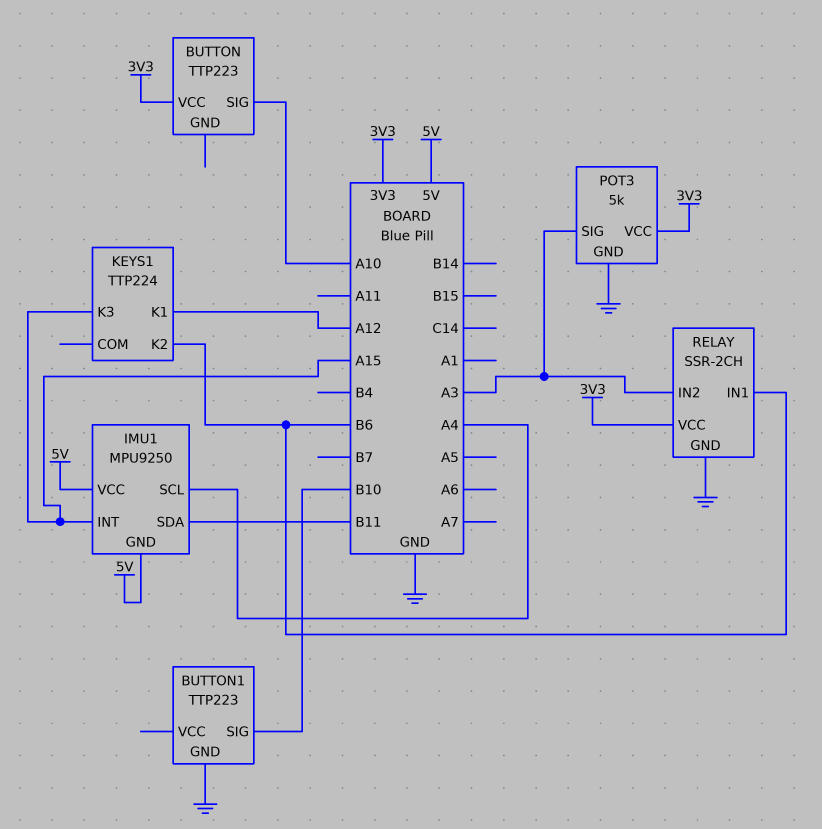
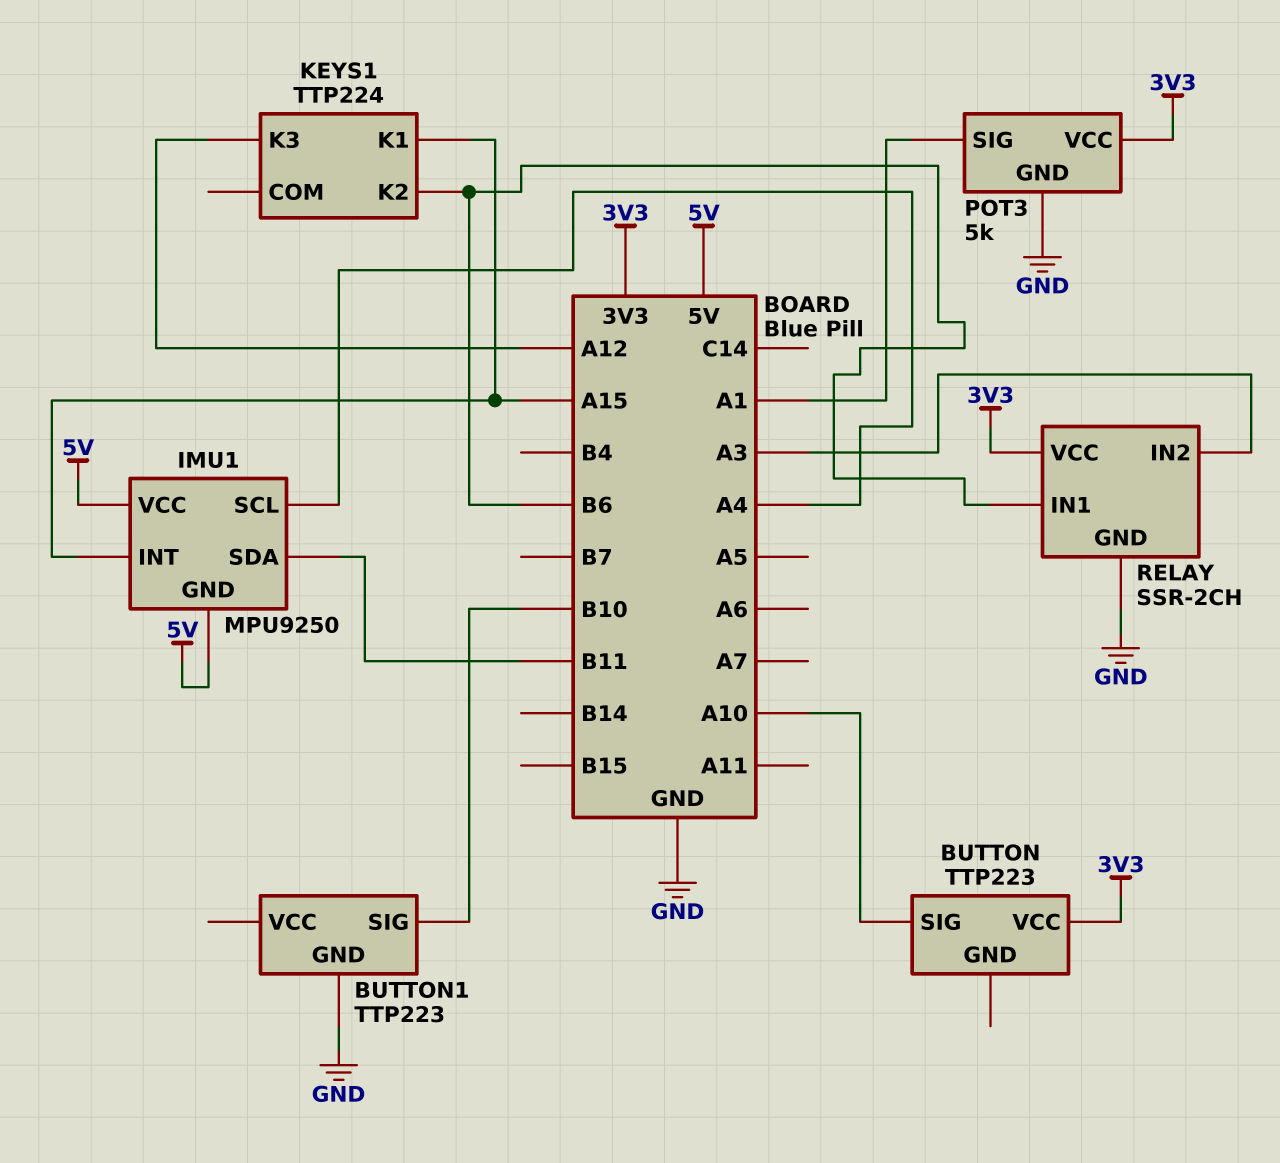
KEYS1 pin K1: A12 -> A15
KEYS1 pin K3: A15 -> A12
POT3 pin SIG: A3 -> A1

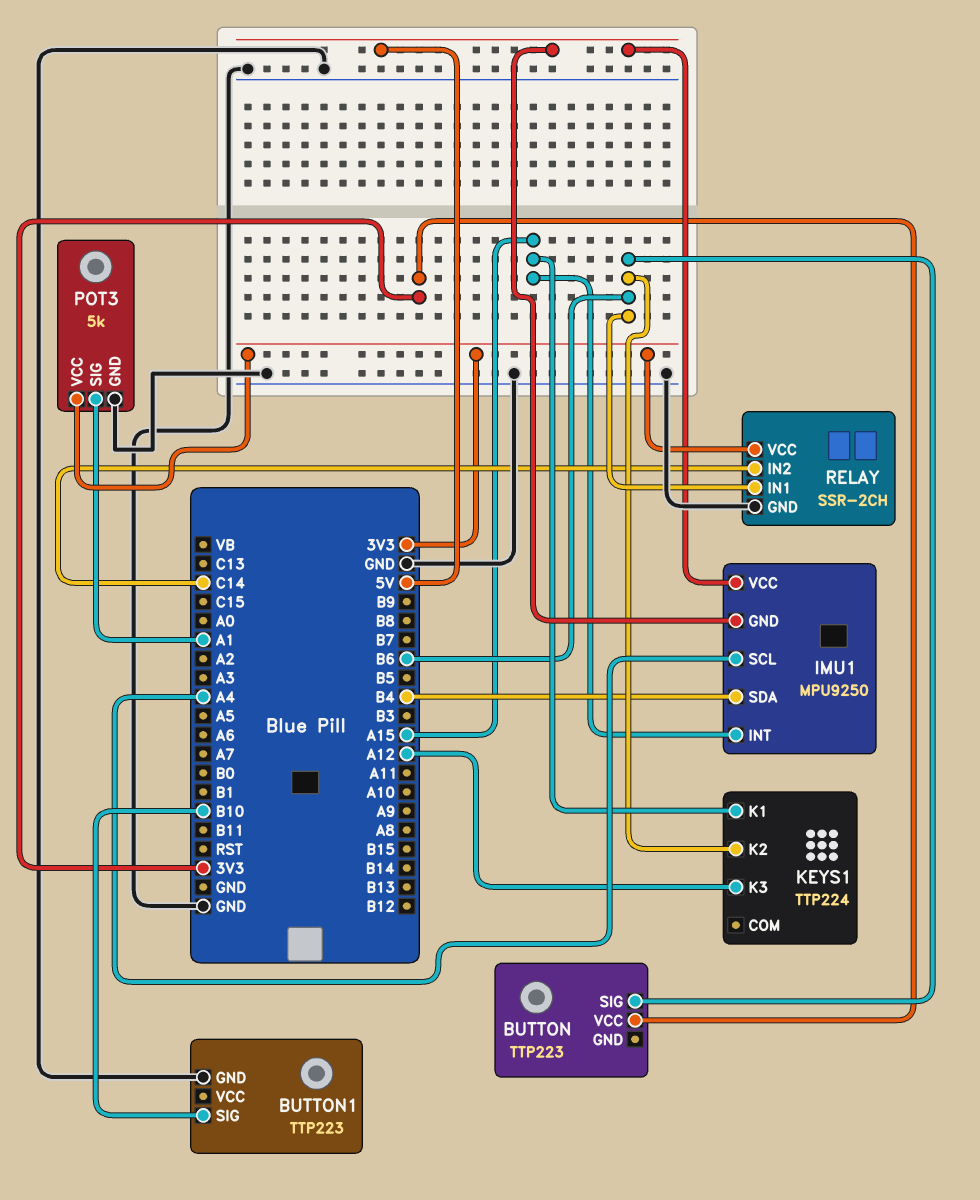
BUTTON pin SIG: A10 -> B6
IMU1 pin SDA: B11 -> B4
RELAY pin IN2: A3 -> C14

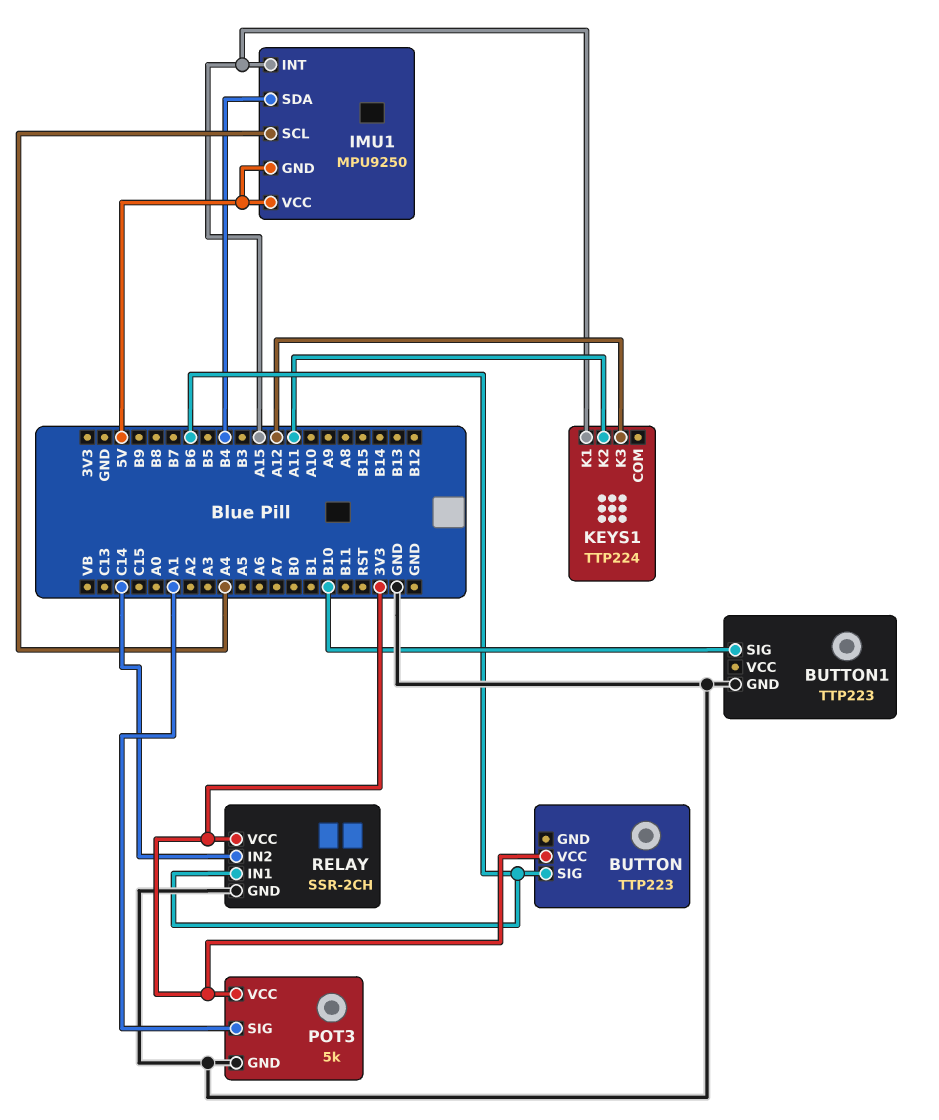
KEYS1 pin K2: B6 -> A11

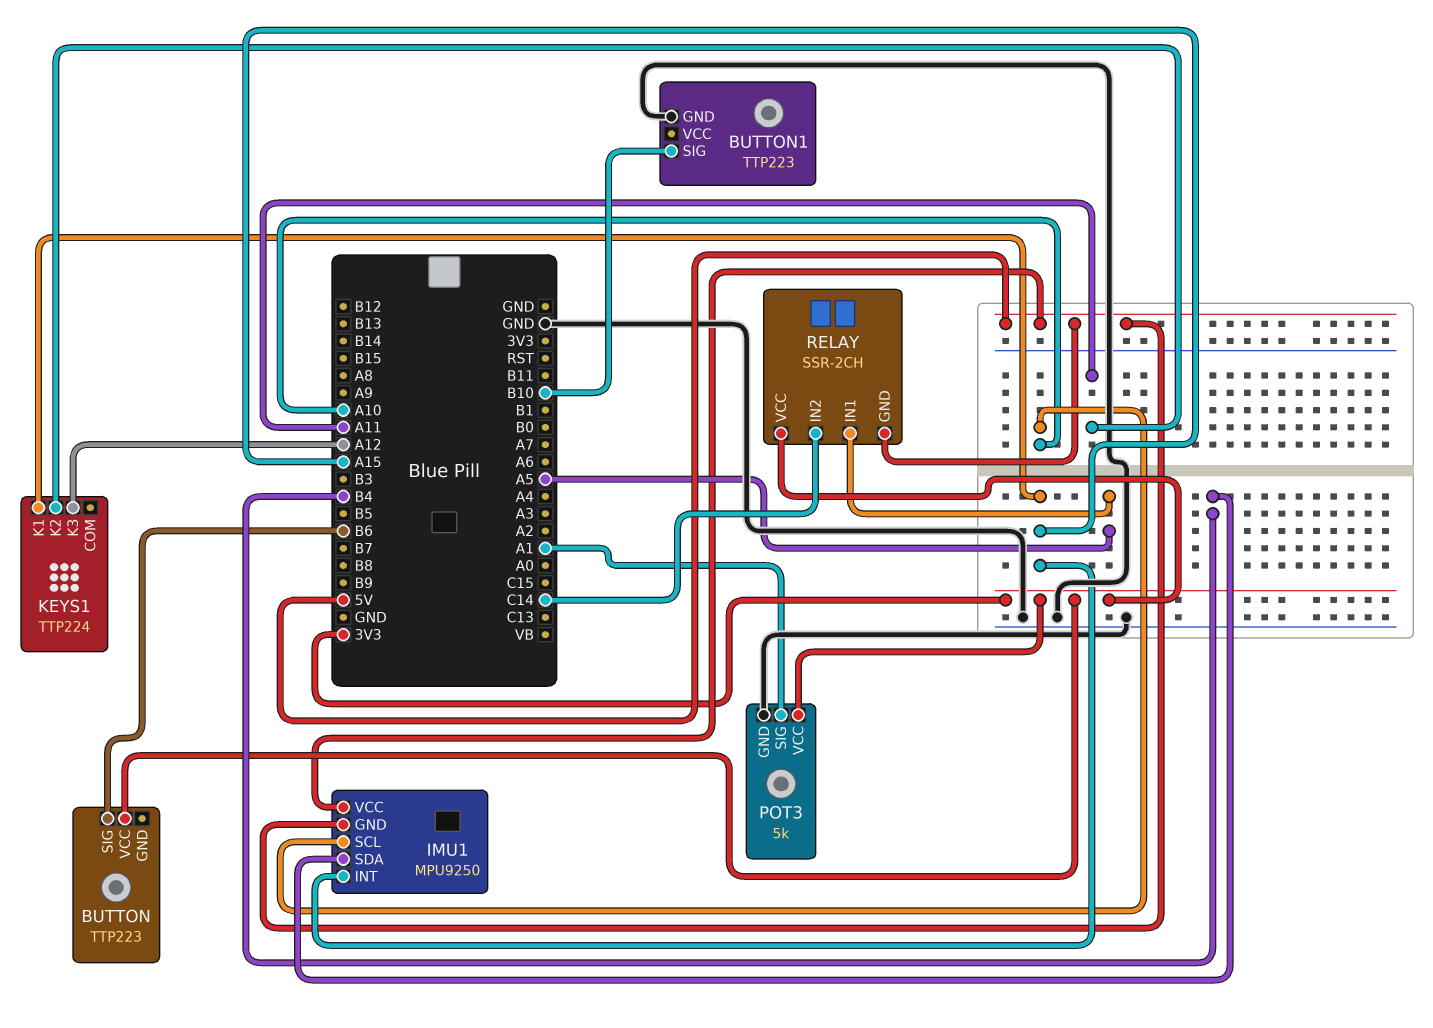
IMU1 pin SCL: A4 -> A10
RELAY pin GND: GND -> 5V
RELAY pin IN1: B6 -> A5

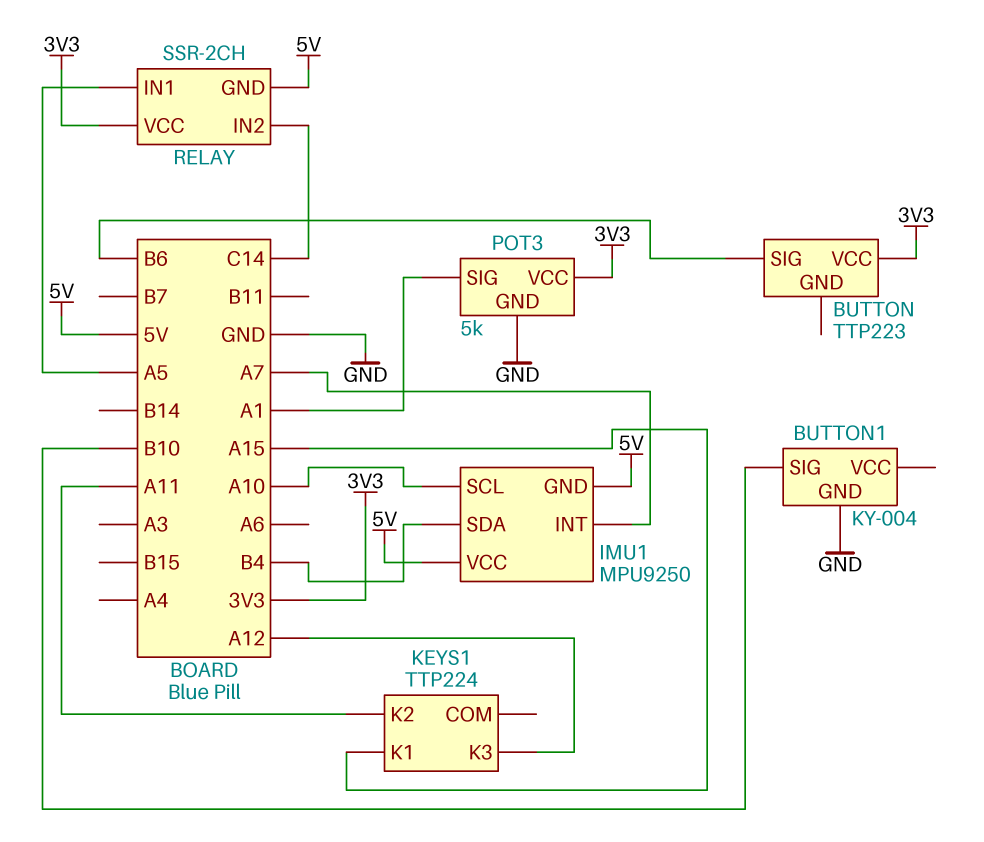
BUTTON1: TTP223 -> KY-004
IMU1 pin INT: A15 -> A7

